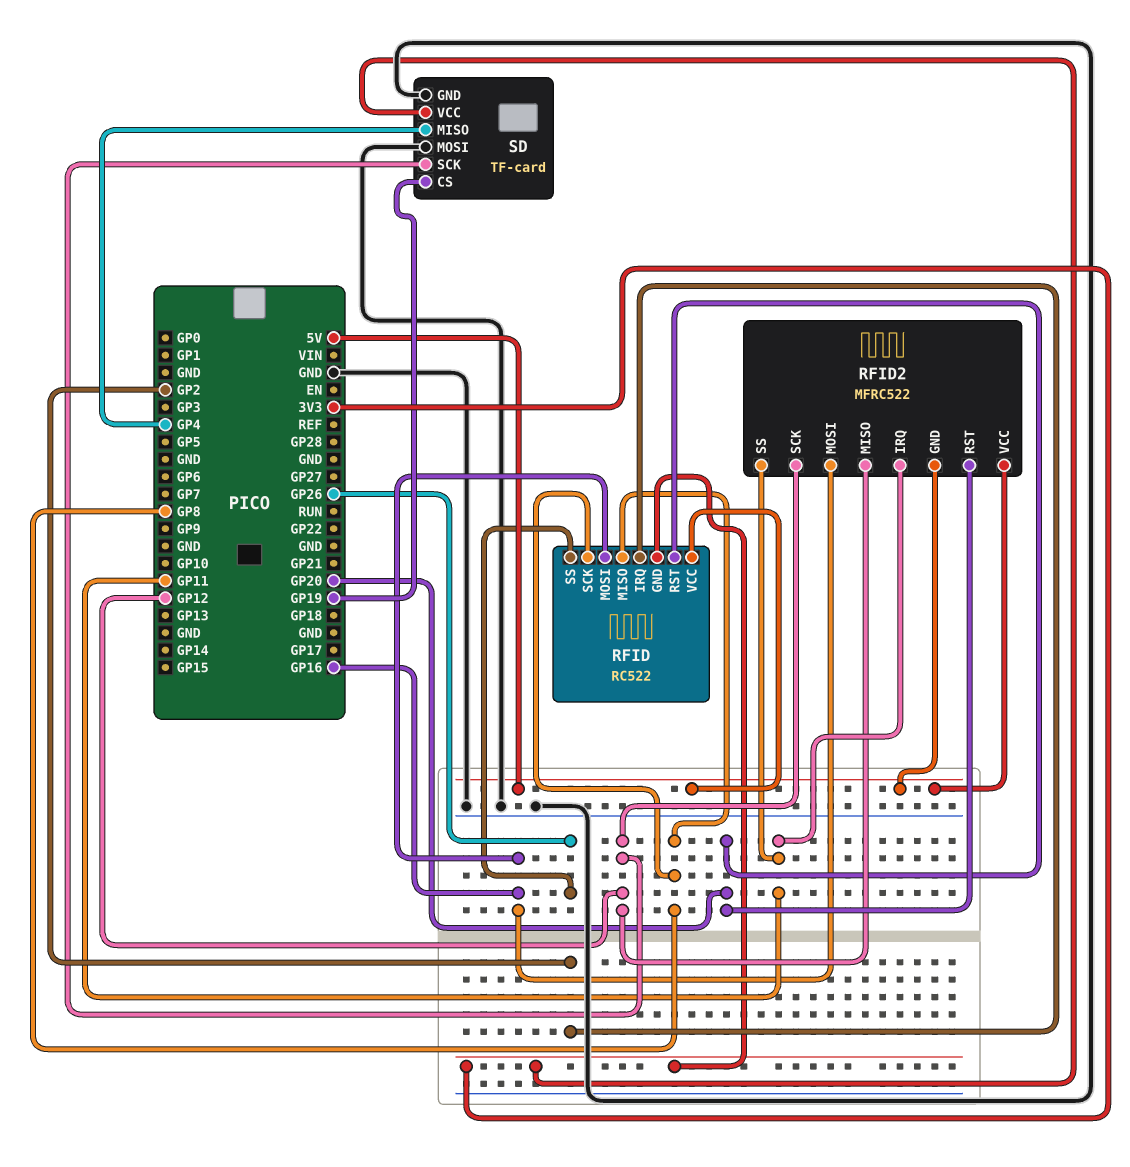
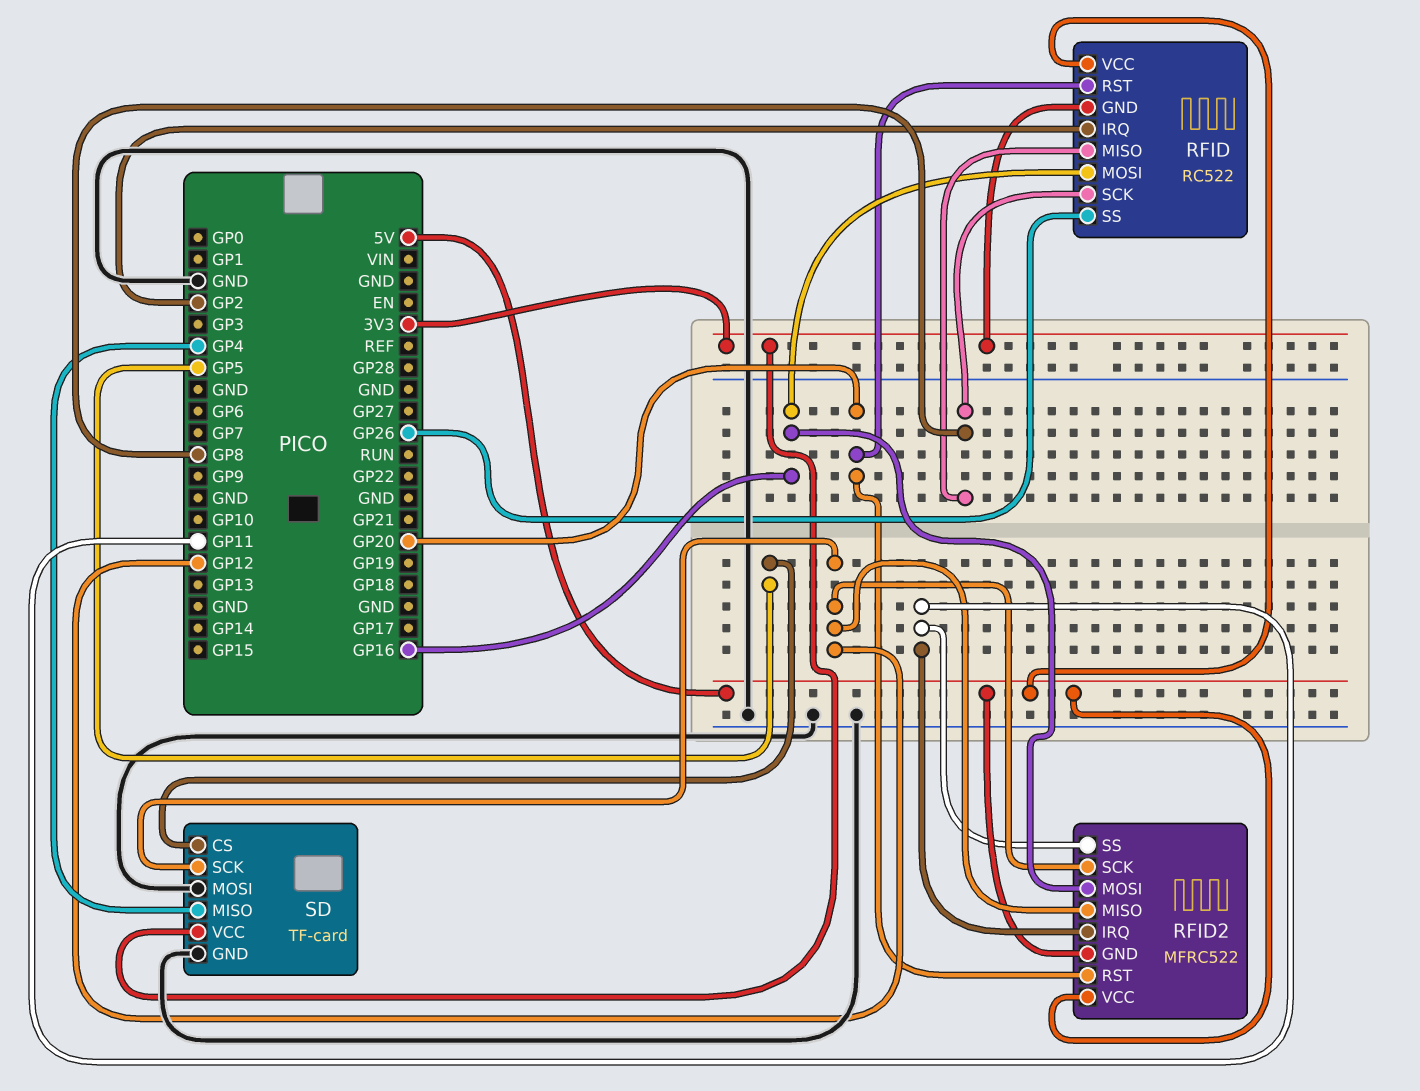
SD pin CS: GP19 -> GP5

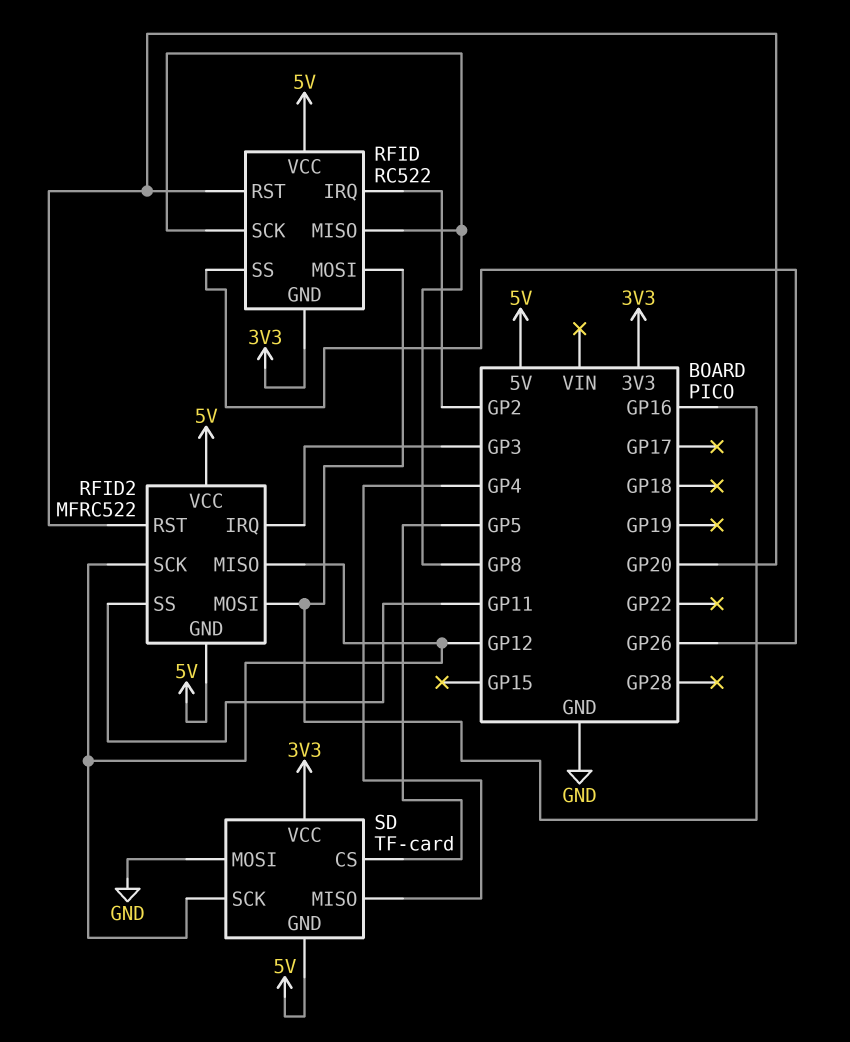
RFID2 pin IRQ: GP11 -> GP3
SD pin GND: GND -> 5V

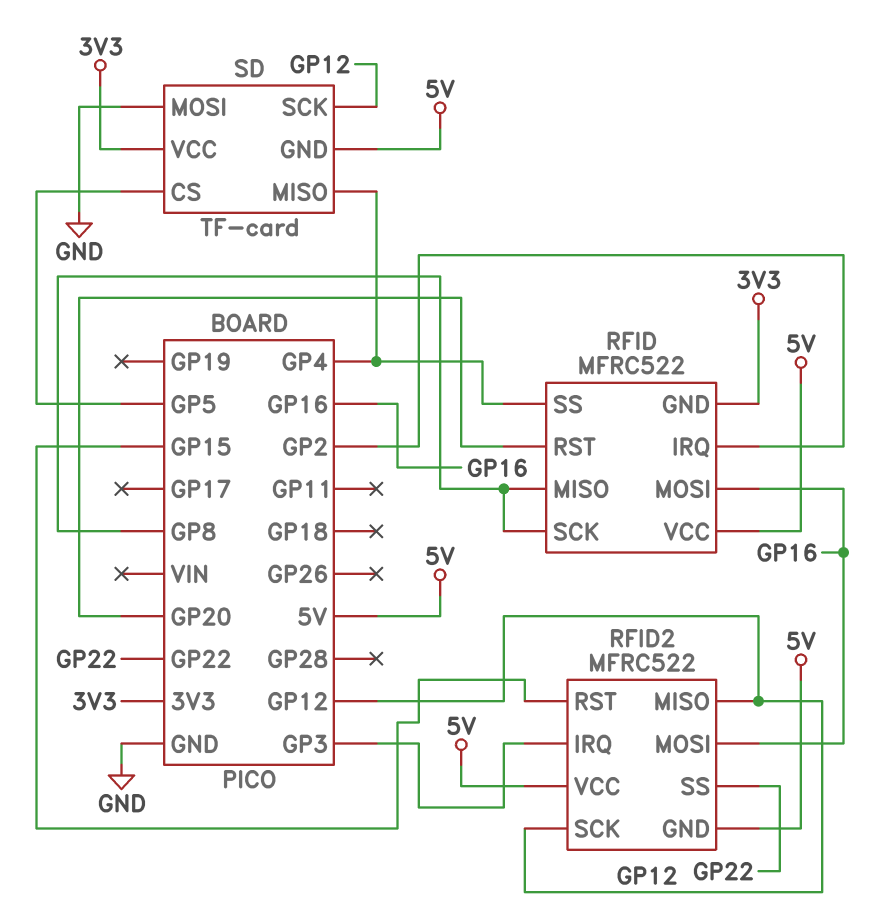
RFID: RC522 -> MFRC522
RFID pin SS: GP26 -> GP4
RFID2 pin RST: GP20 -> GP15
RFID2 pin SS: GP11 -> GP22

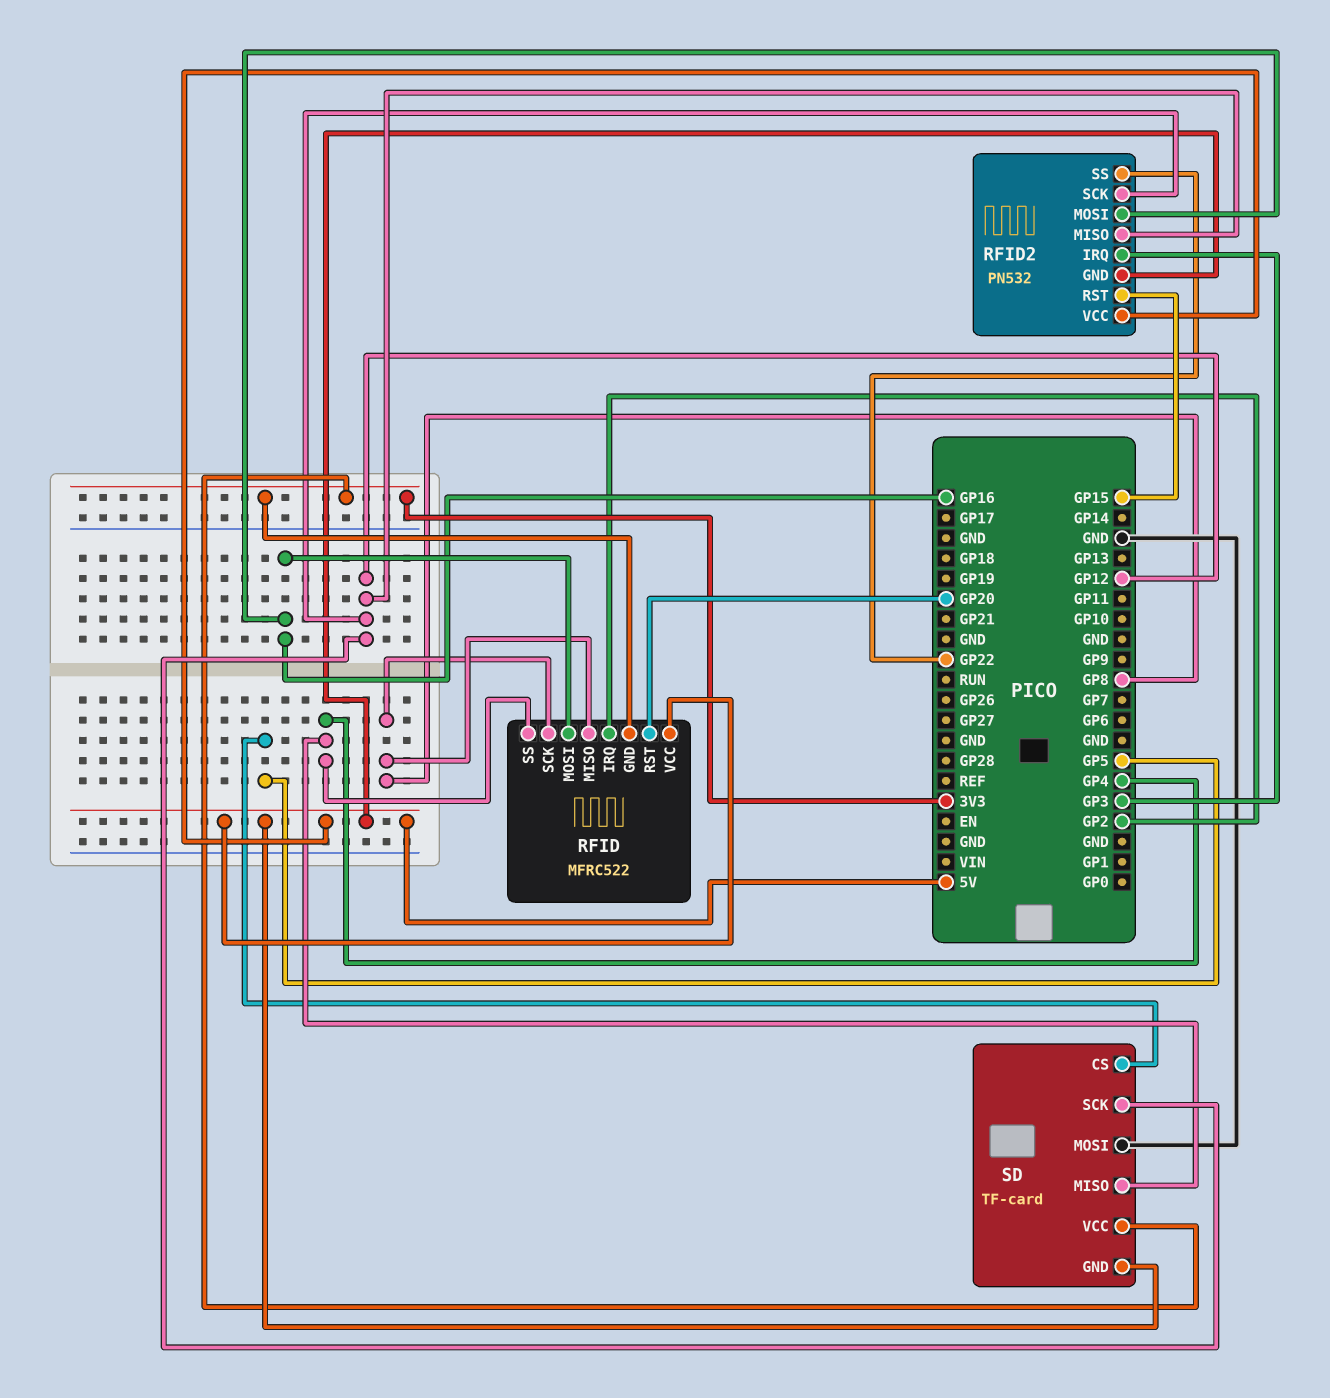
RFID2: MFRC522 -> PN532

